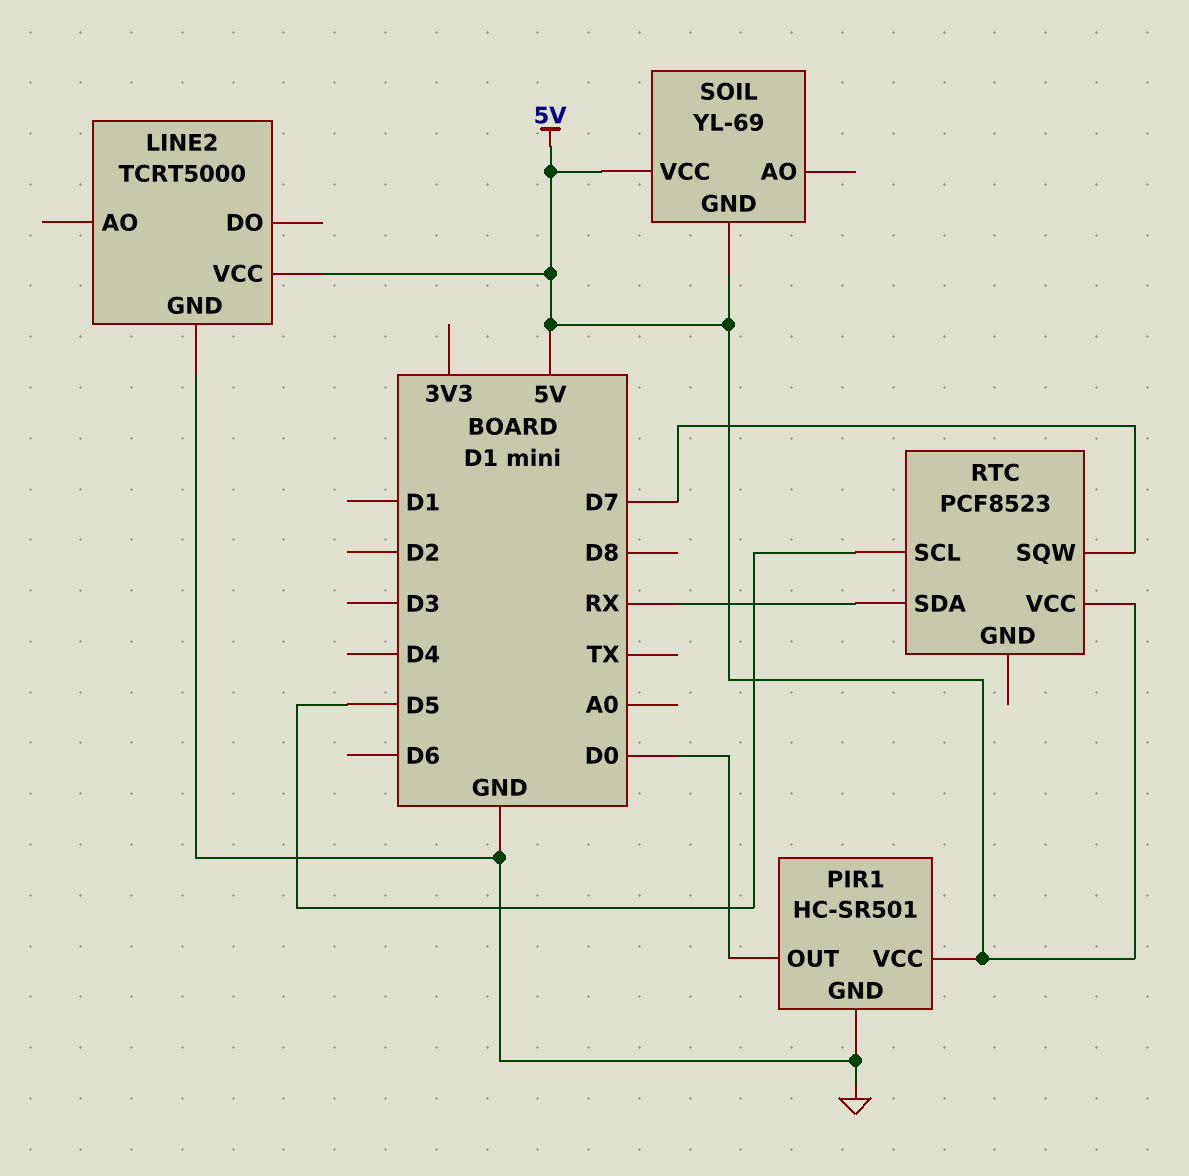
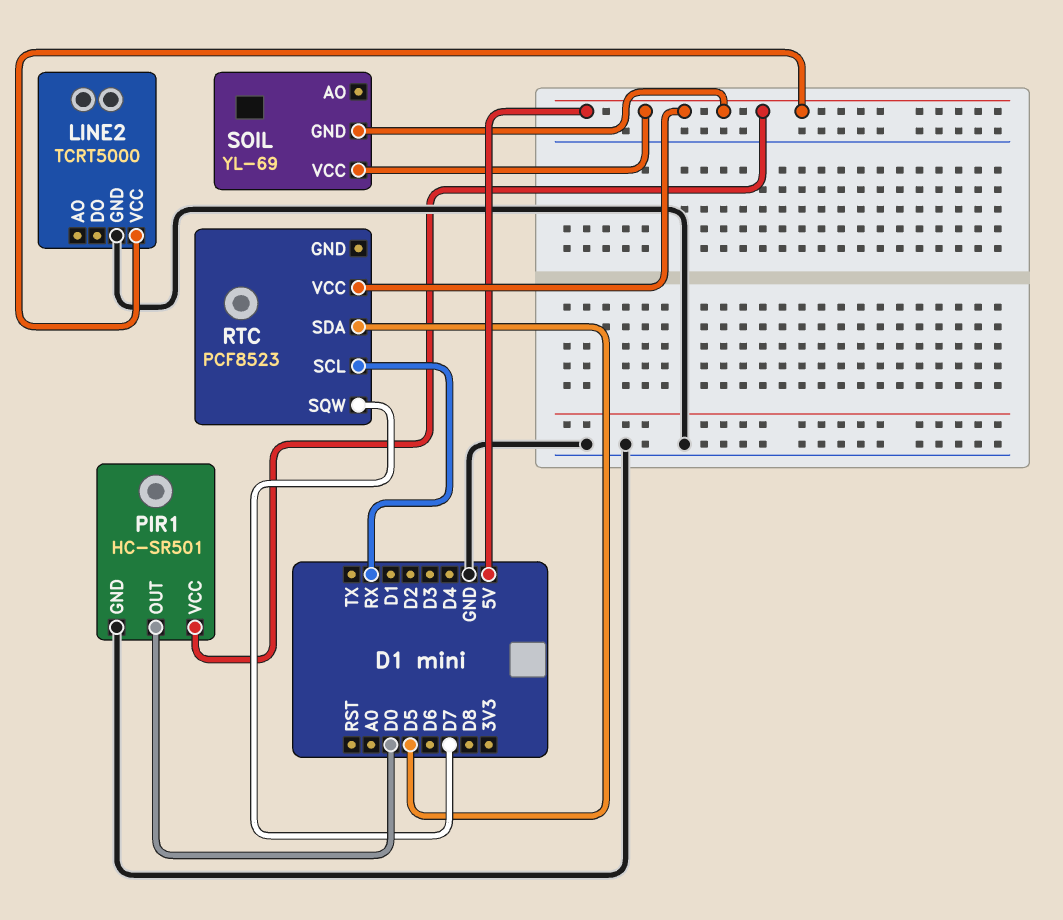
RTC pin SCL: D5 -> RX
RTC pin SDA: RX -> D5

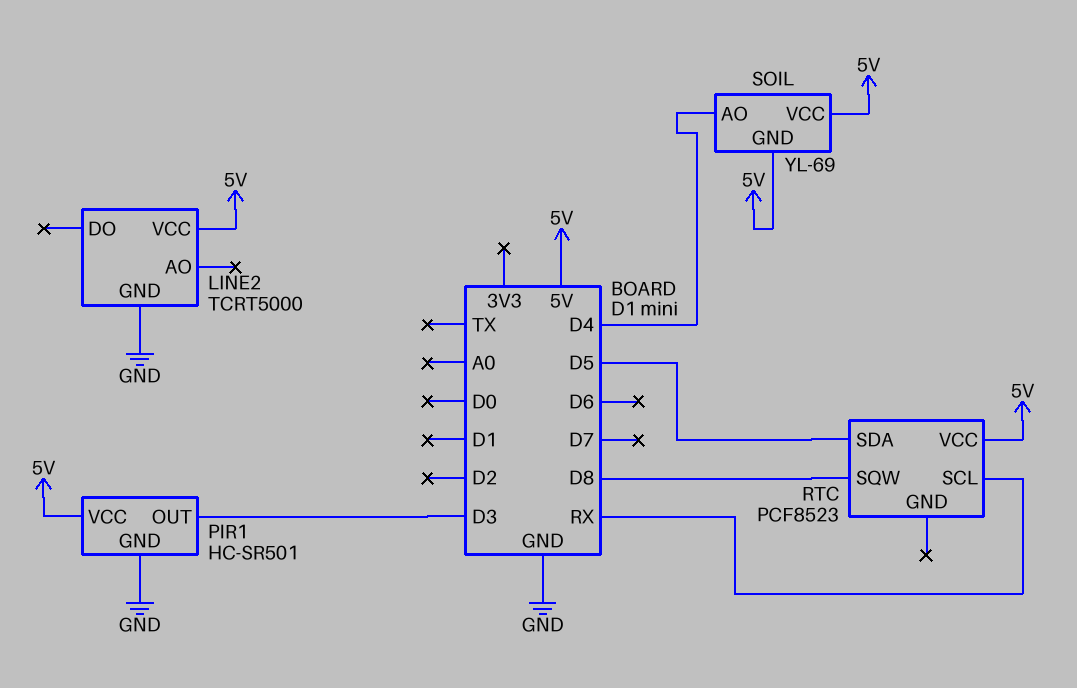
PIR1 pin OUT: D0 -> D3
RTC pin SQW: D7 -> D8
SOIL pin AO: none -> D4

